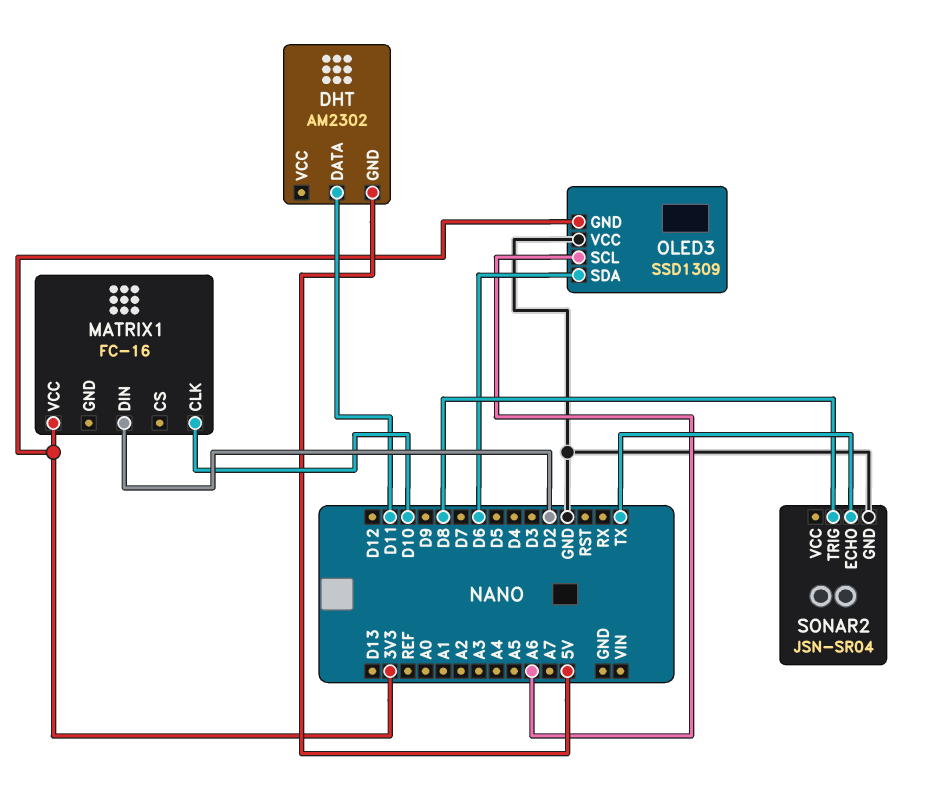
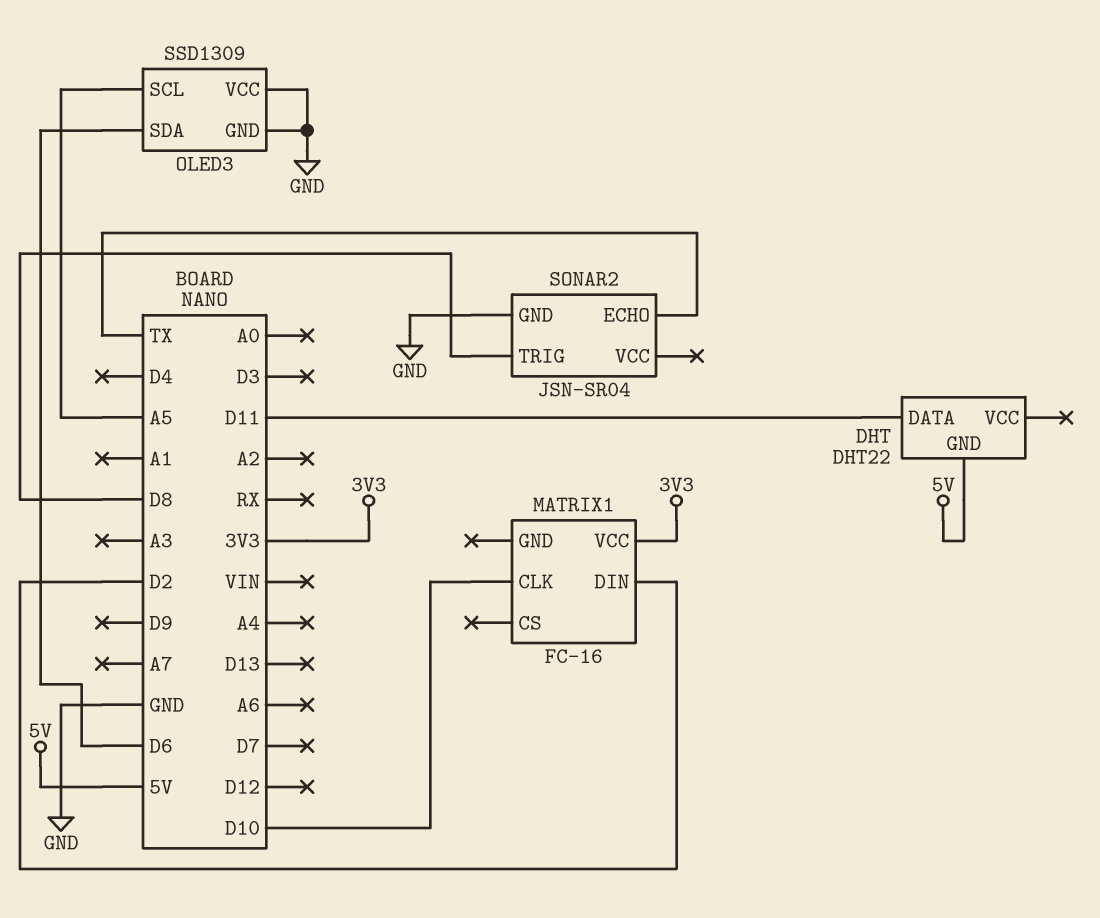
DHT: AM2302 -> DHT22
OLED3 pin GND: 3V3 -> GND
OLED3 pin SCL: A6 -> A5

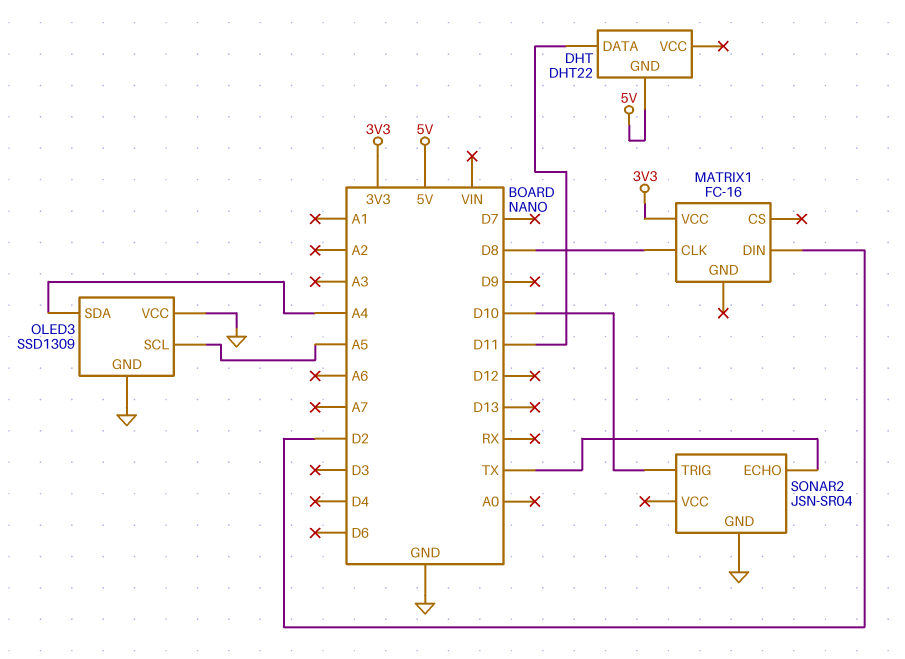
MATRIX1 pin CLK: D10 -> D8
OLED3 pin SDA: D6 -> A4
SONAR2 pin TRIG: D8 -> D10

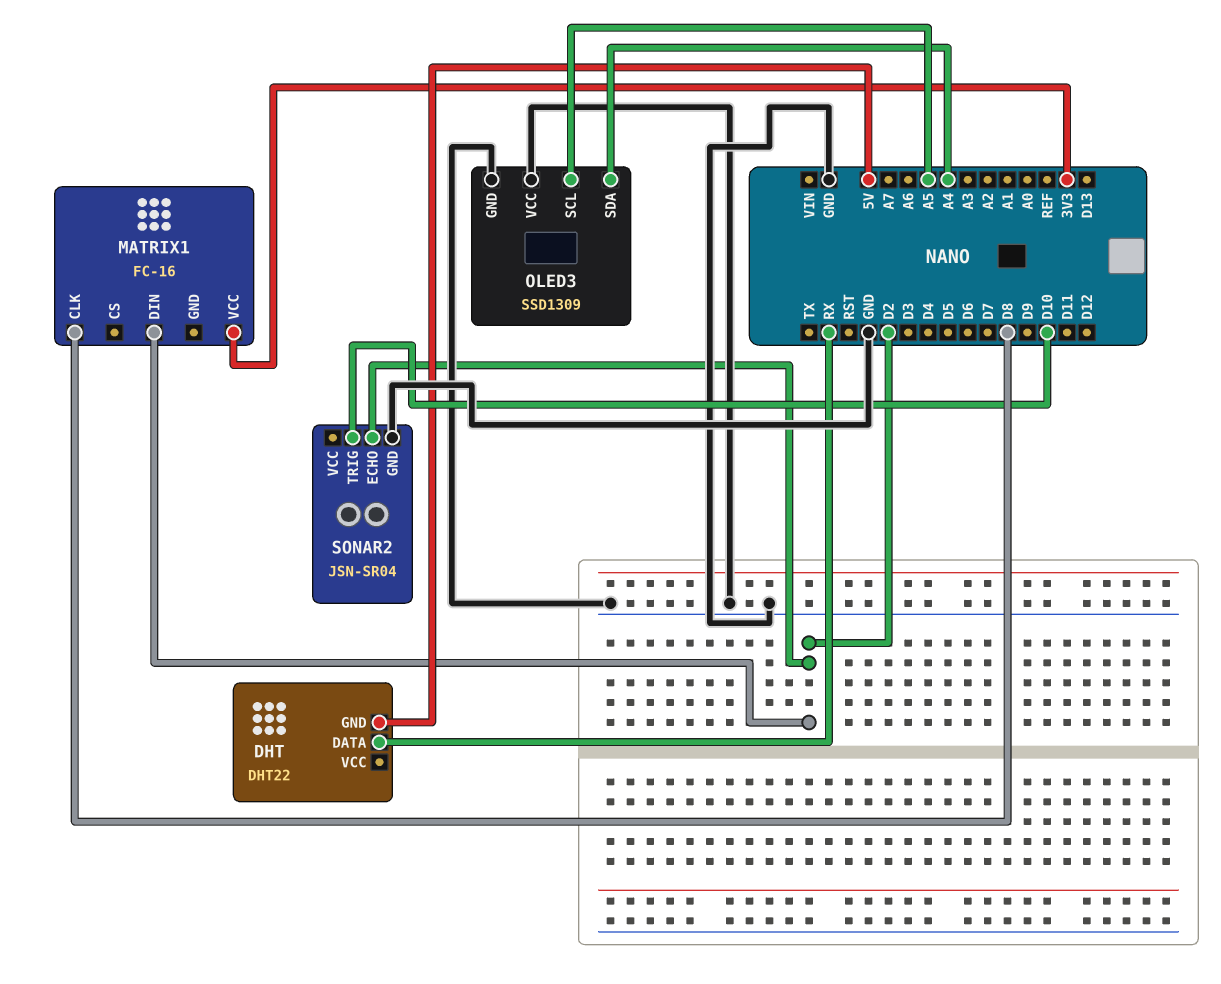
DHT pin DATA: D11 -> RX
SONAR2 pin ECHO: TX -> D2

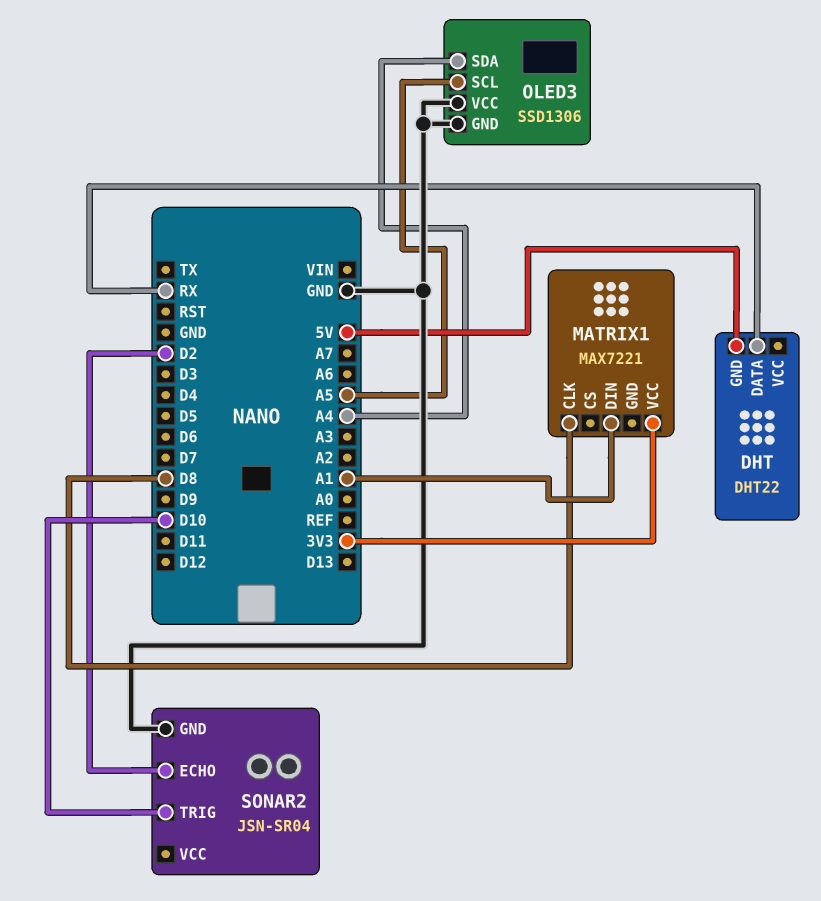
MATRIX1: FC-16 -> MAX7221
MATRIX1 pin DIN: D2 -> A1
OLED3: SSD1309 -> SSD1306

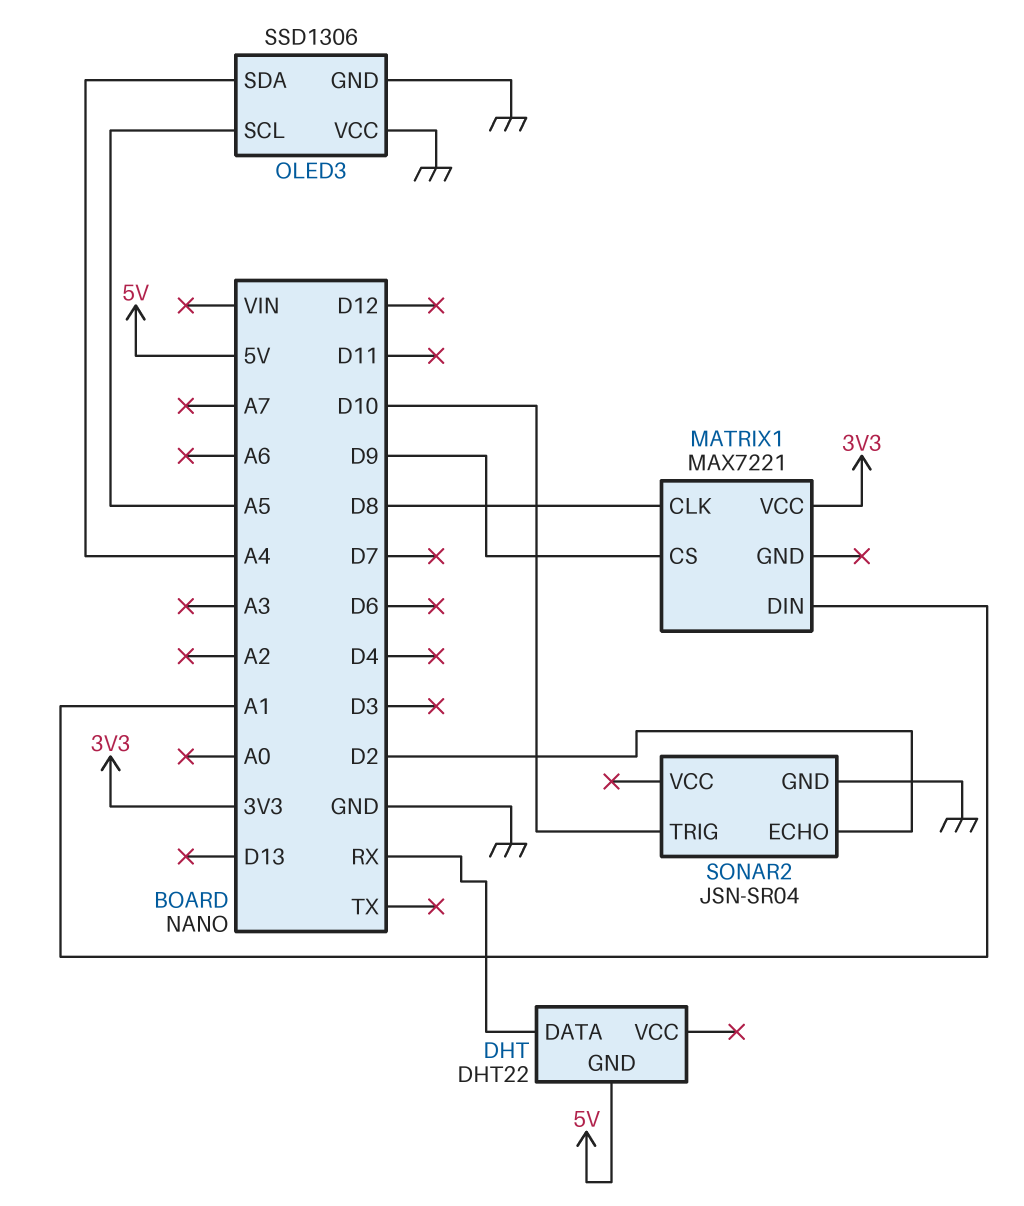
MATRIX1 pin CS: none -> D9

